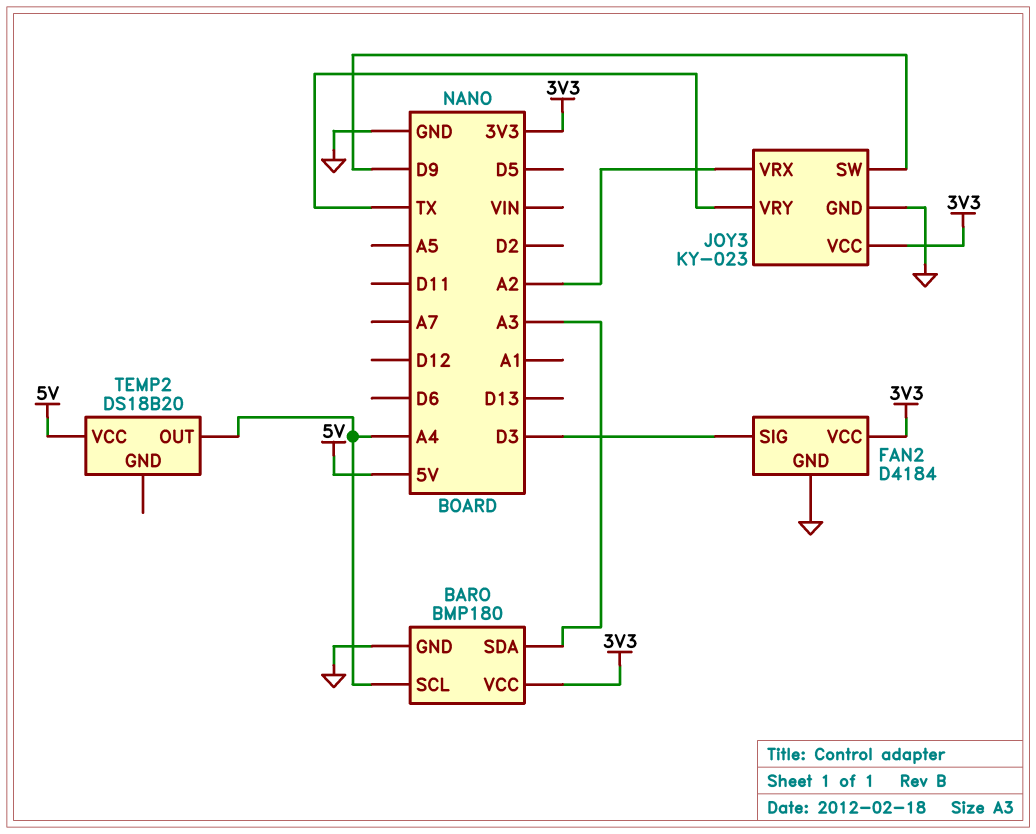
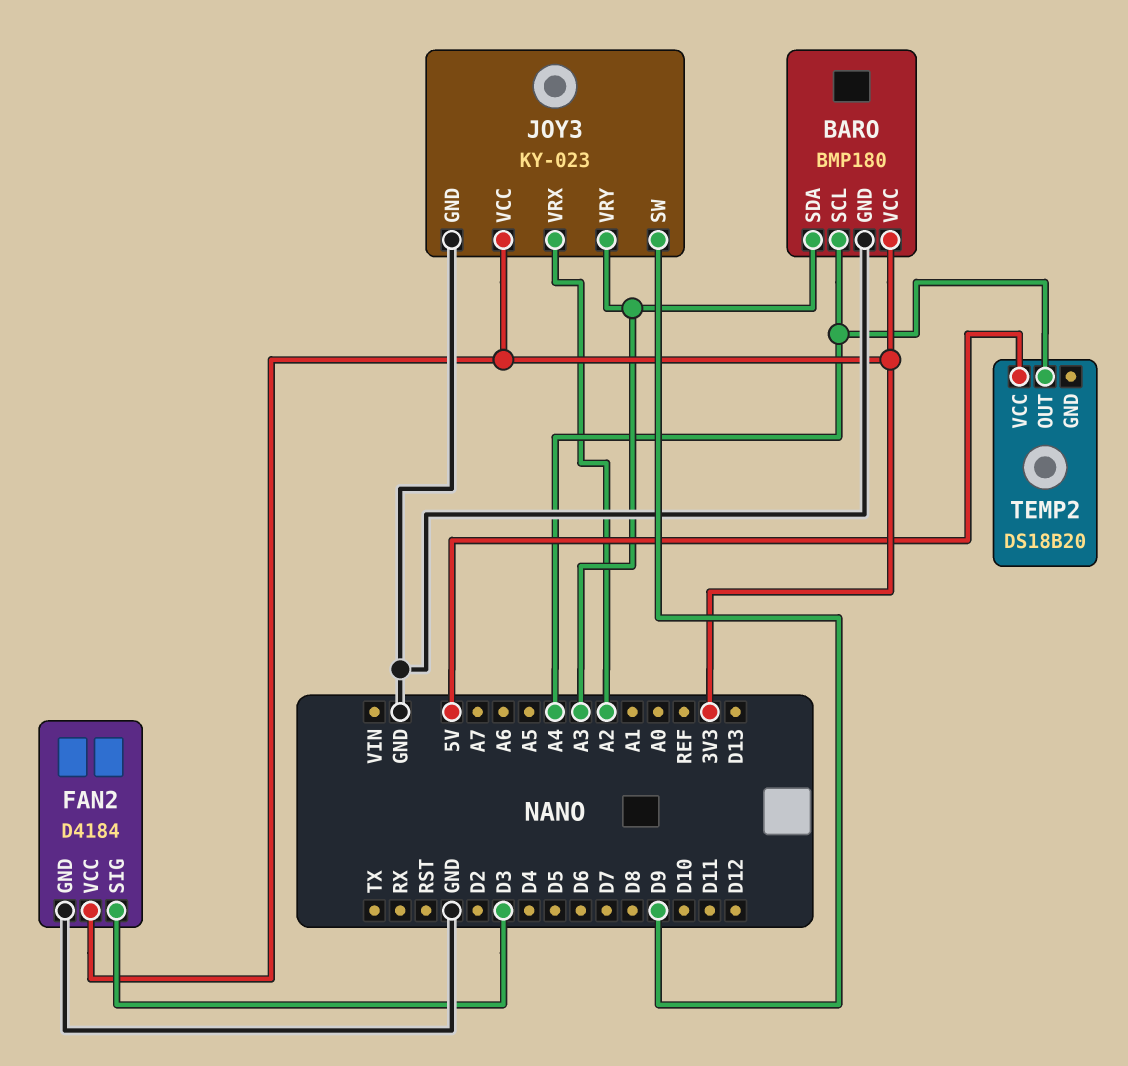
JOY3 pin VRY: TX -> A3

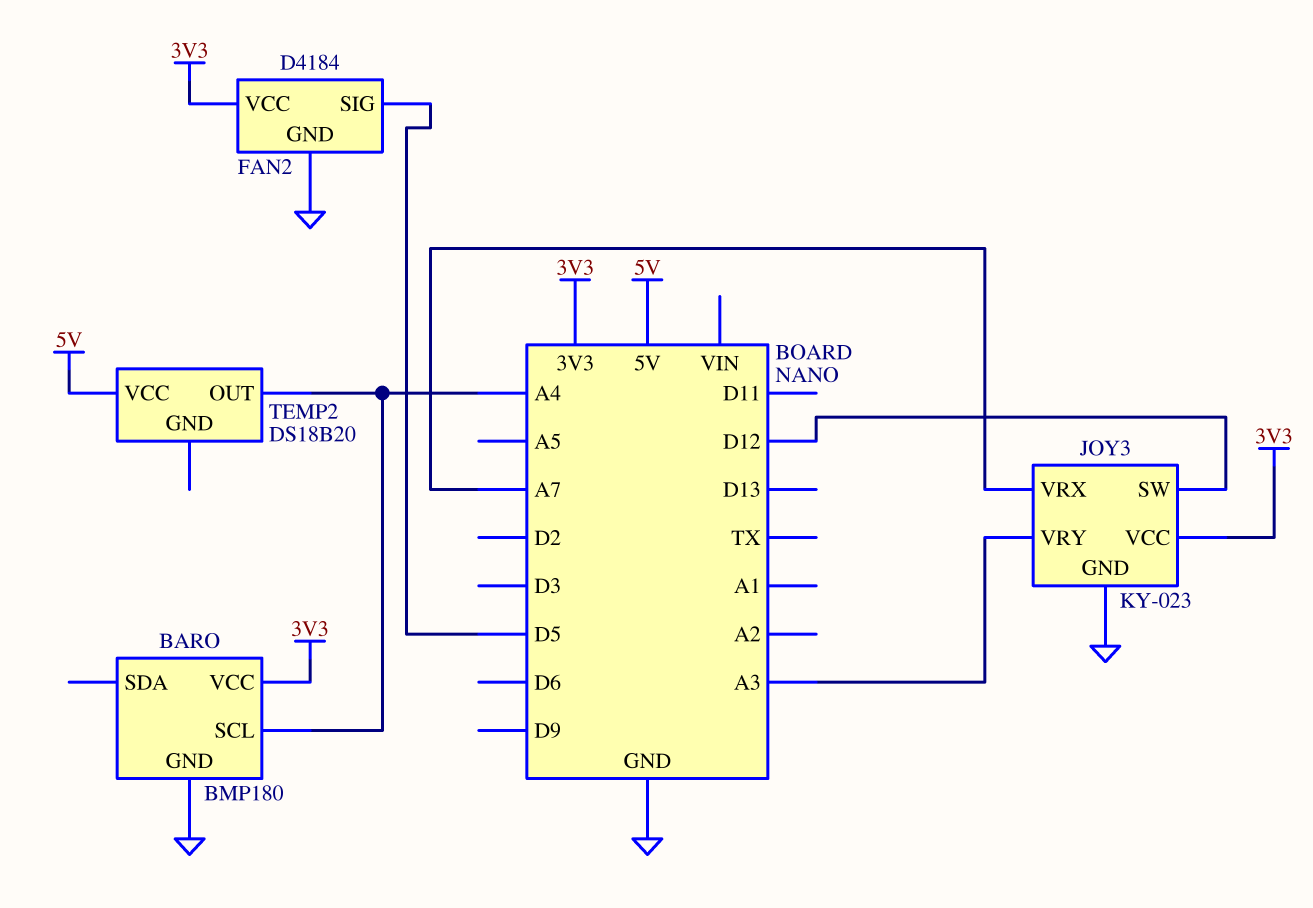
BARO pin SDA: A3 -> none
FAN2 pin SIG: D3 -> D5
JOY3 pin SW: D9 -> D12
JOY3 pin VRX: A2 -> A7

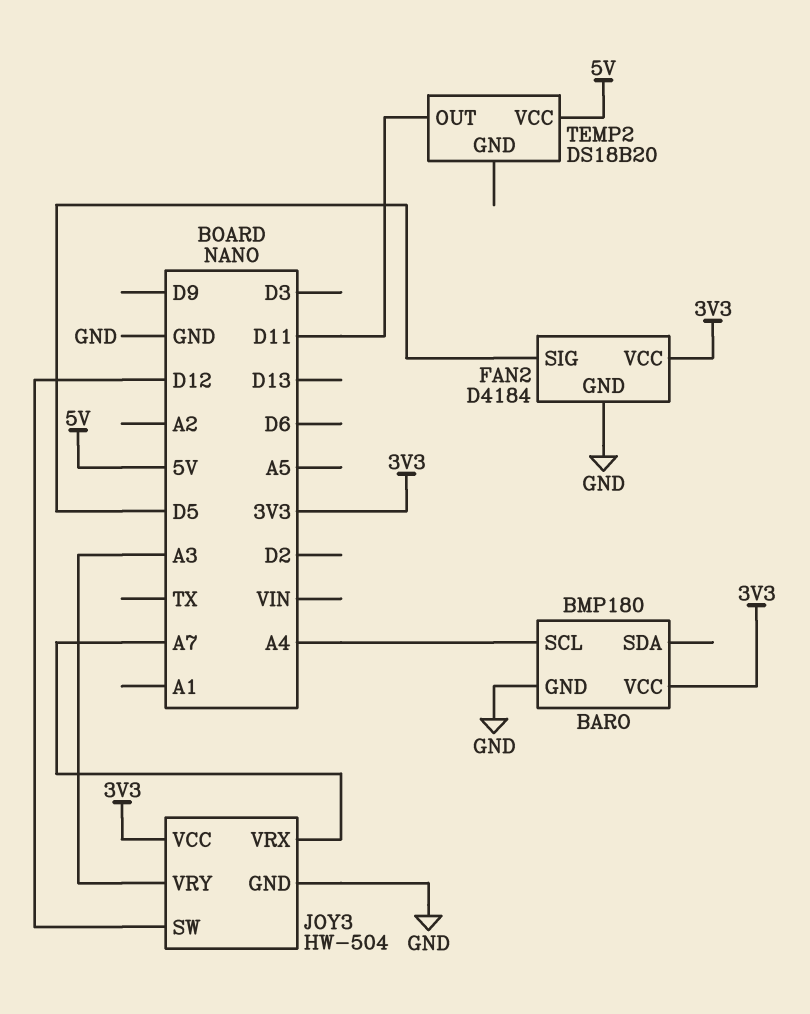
JOY3: KY-023 -> HW-504
TEMP2 pin OUT: A4 -> D11

